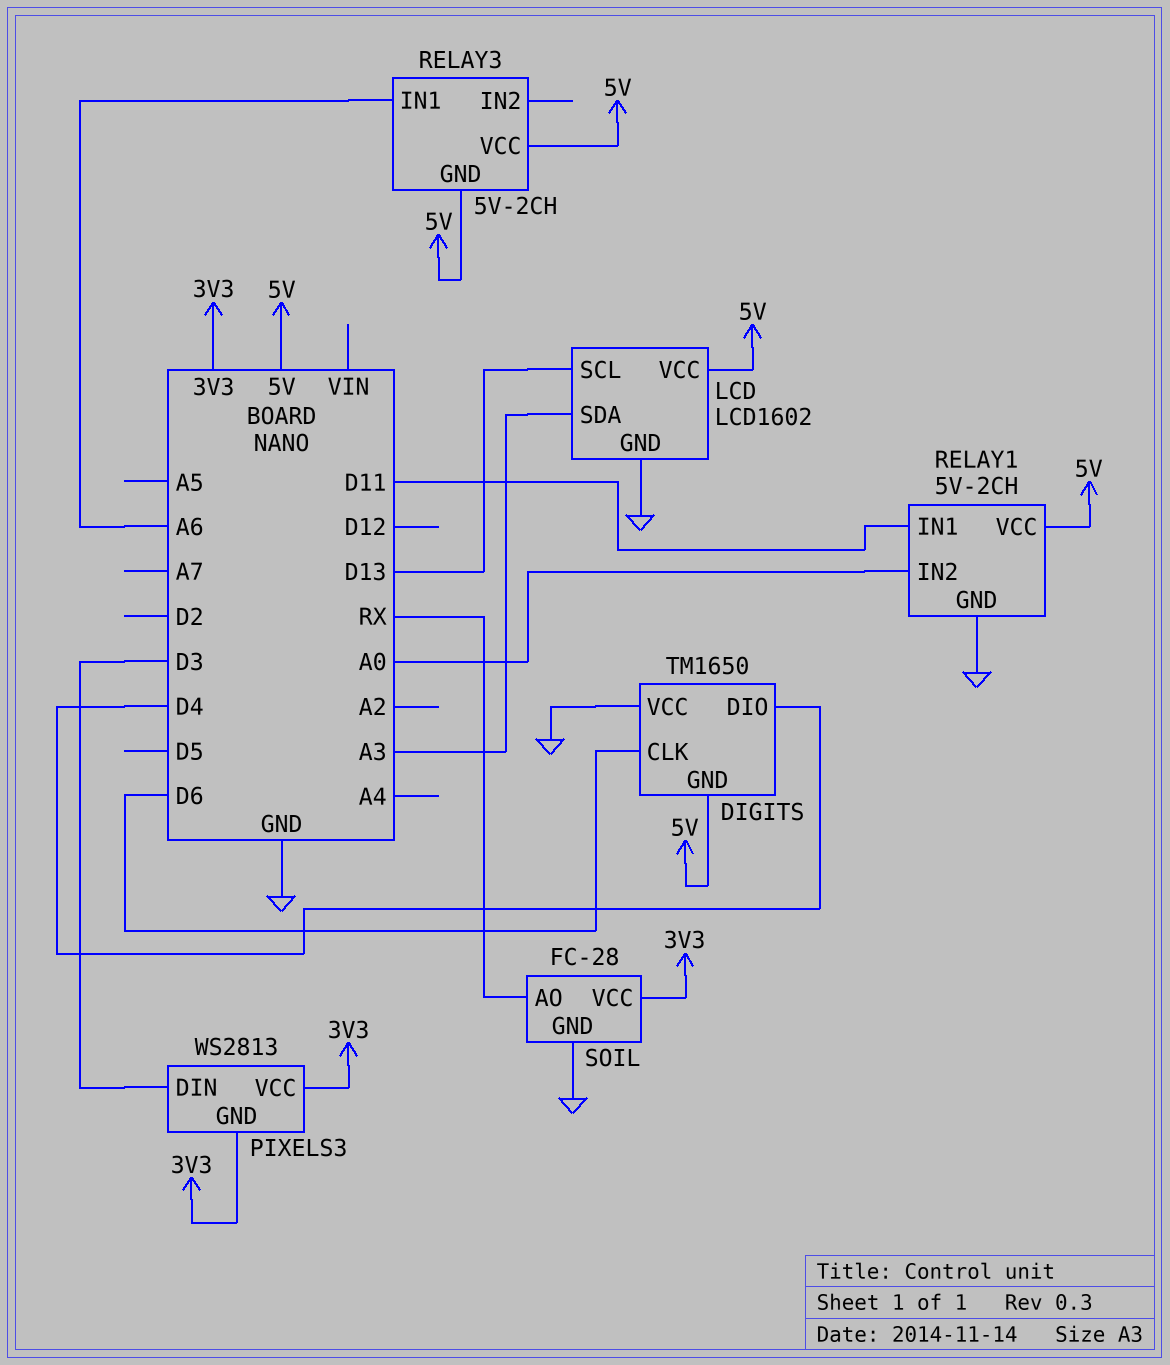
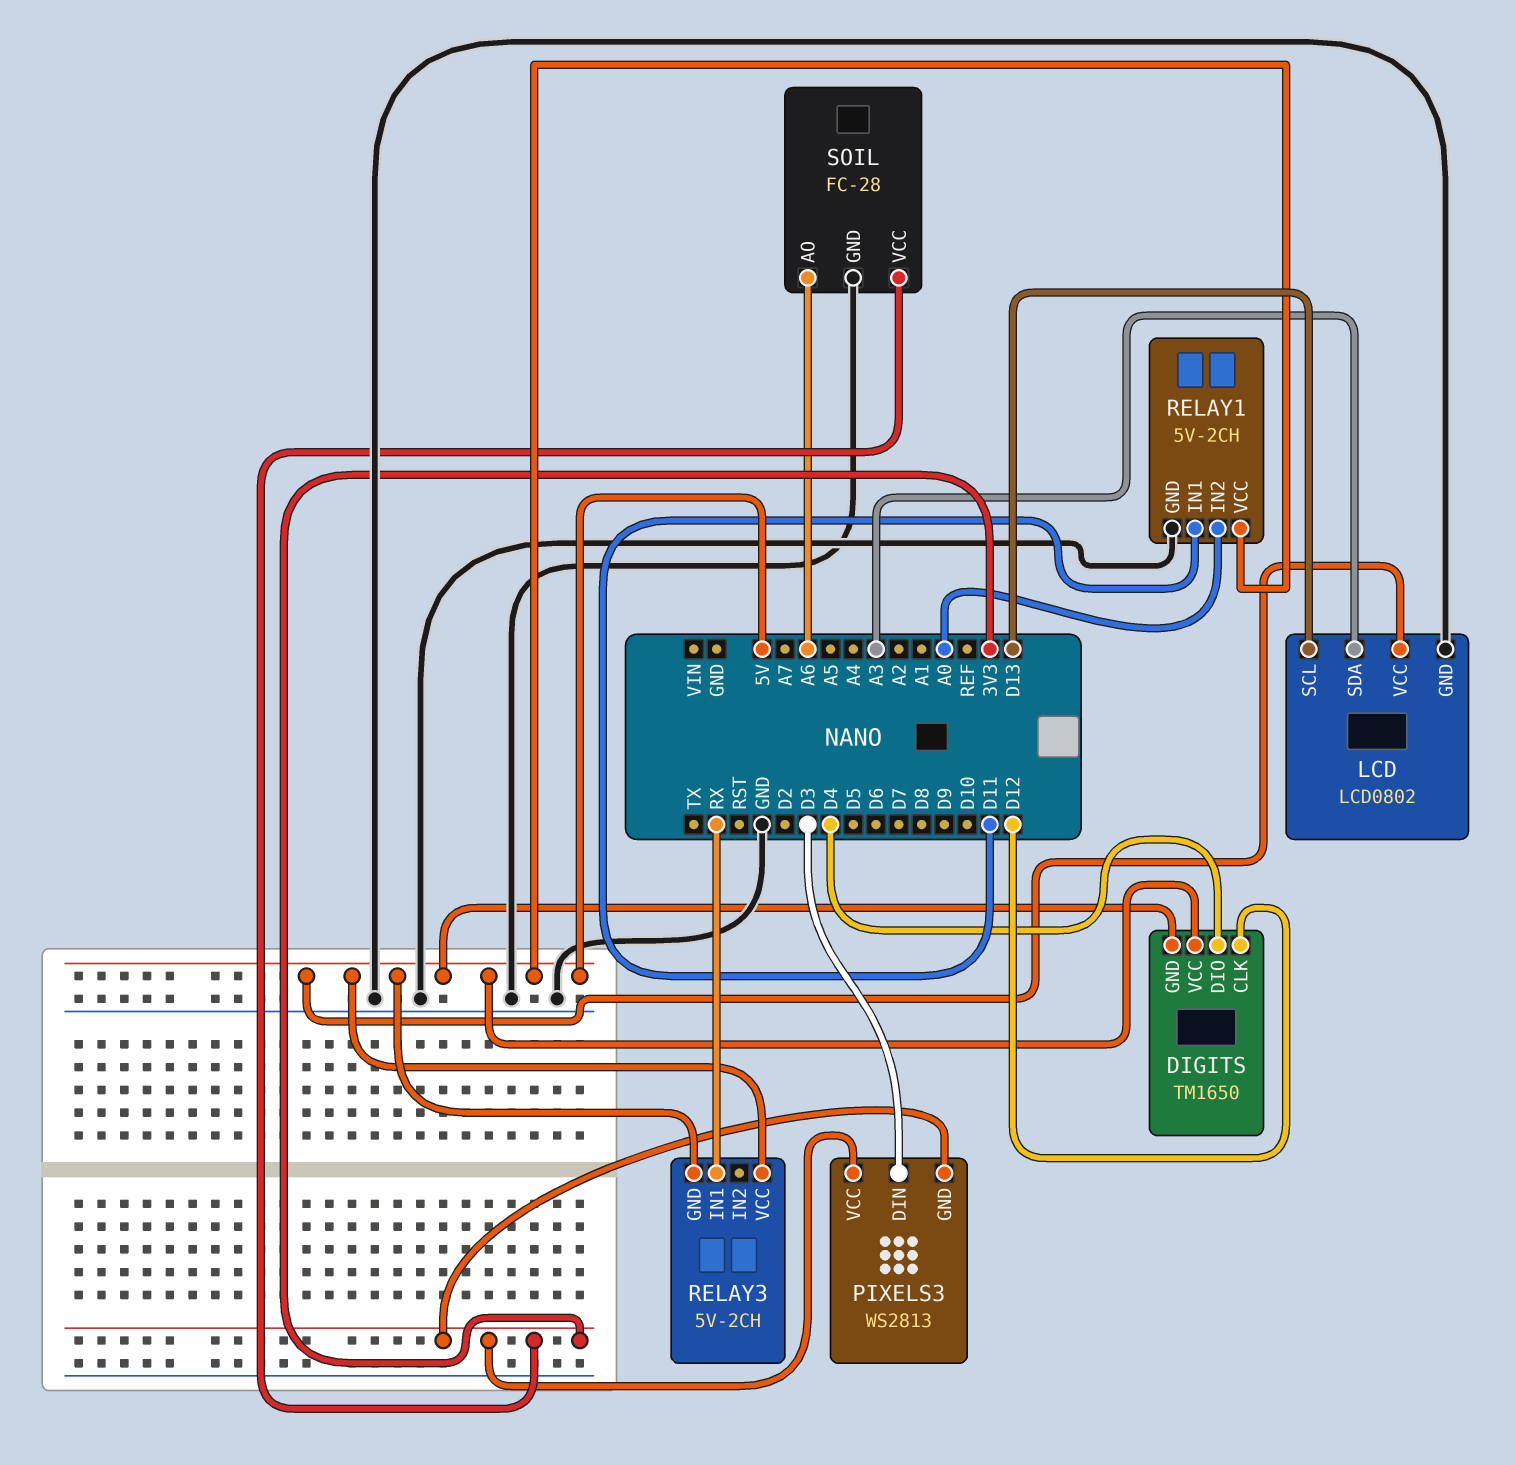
DIGITS pin CLK: D6 -> D12
DIGITS pin VCC: GND -> 5V
LCD: LCD1602 -> LCD0802
RELAY3 pin IN1: A6 -> RX
SOIL pin AO: RX -> A6

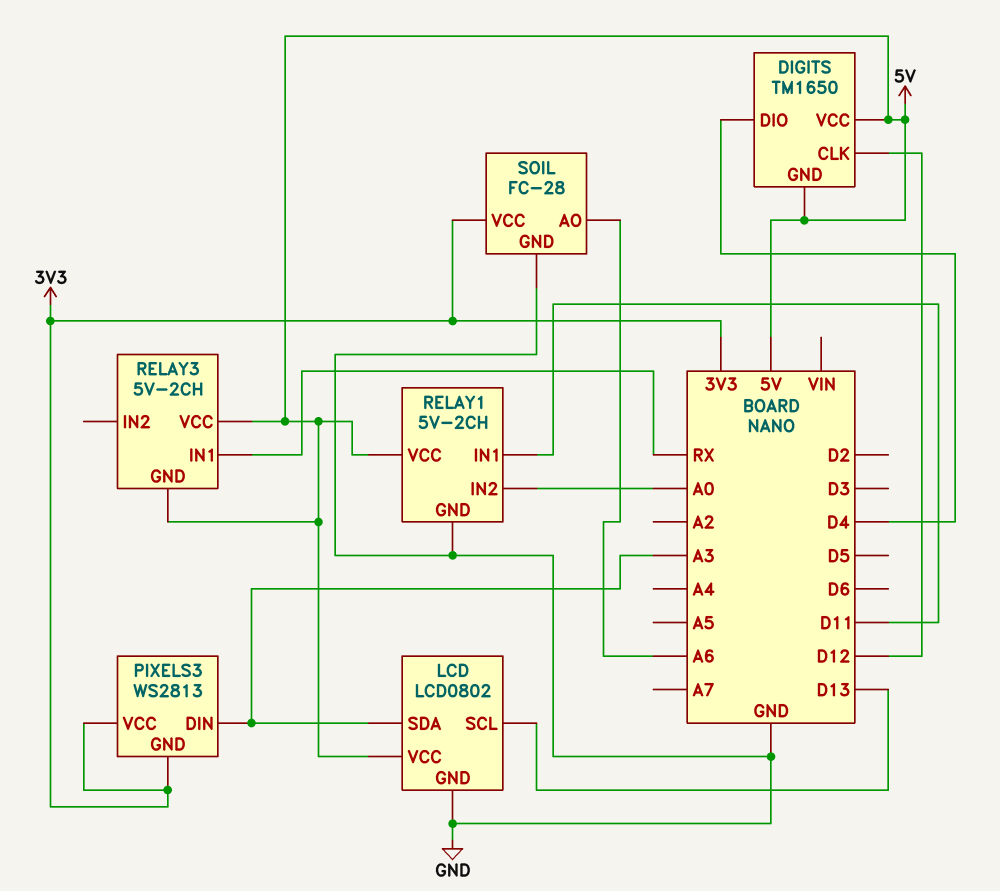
PIXELS3 pin DIN: D3 -> A3

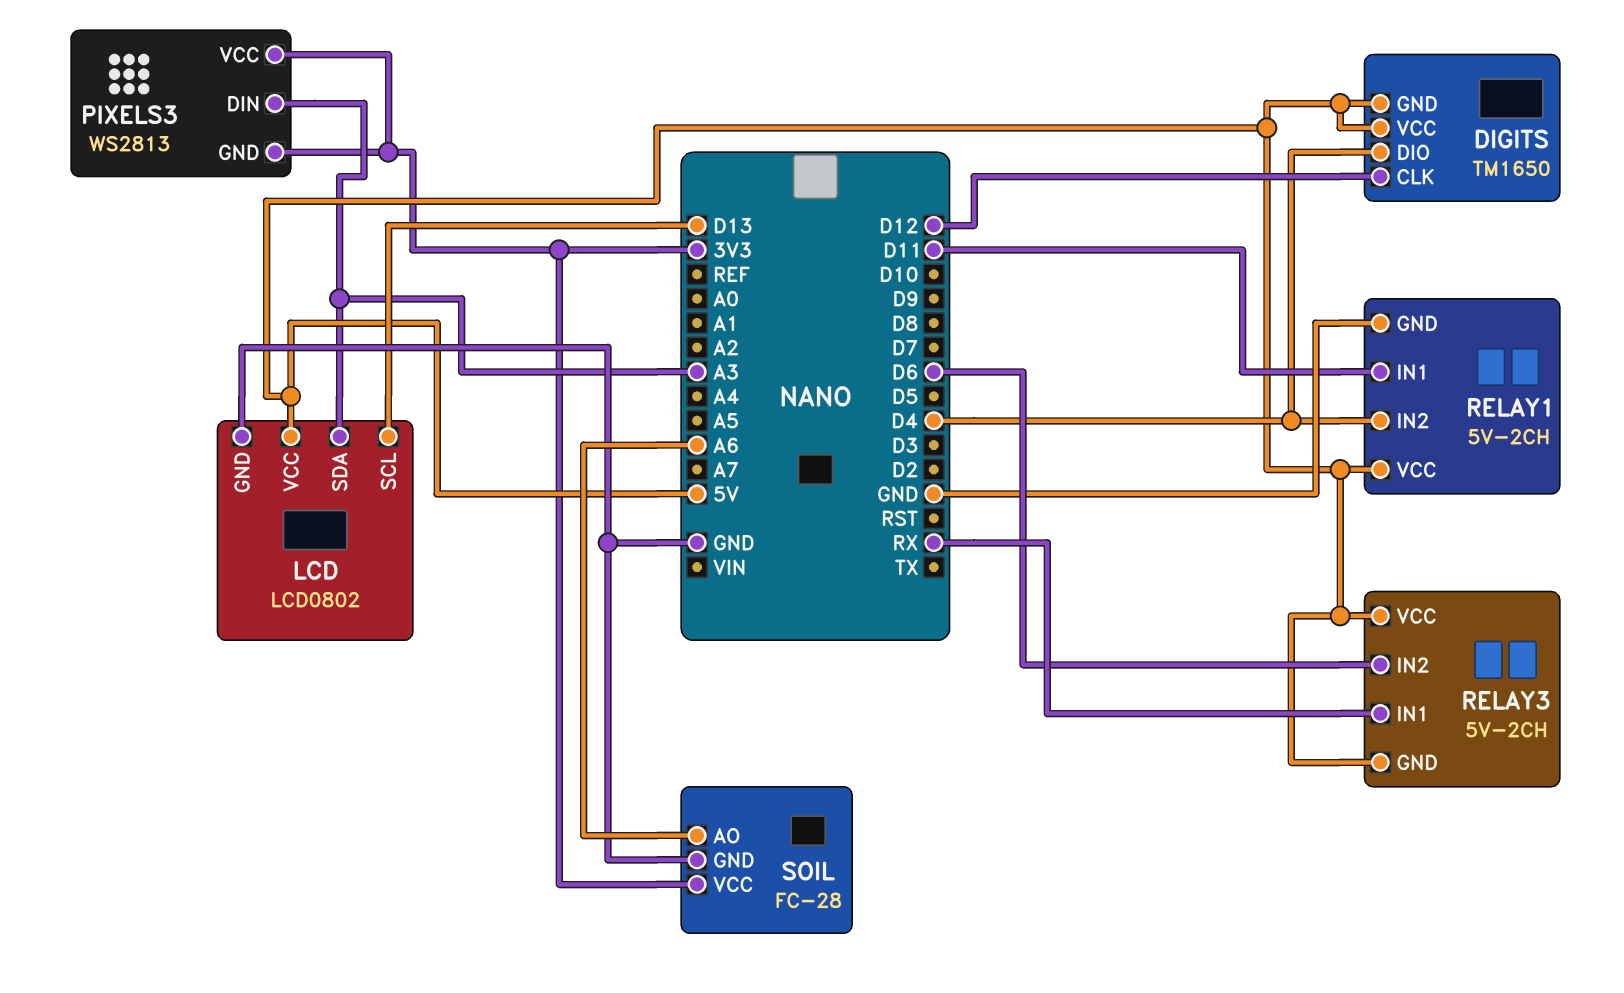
RELAY1 pin IN2: A0 -> D4
RELAY3 pin IN2: none -> D6

